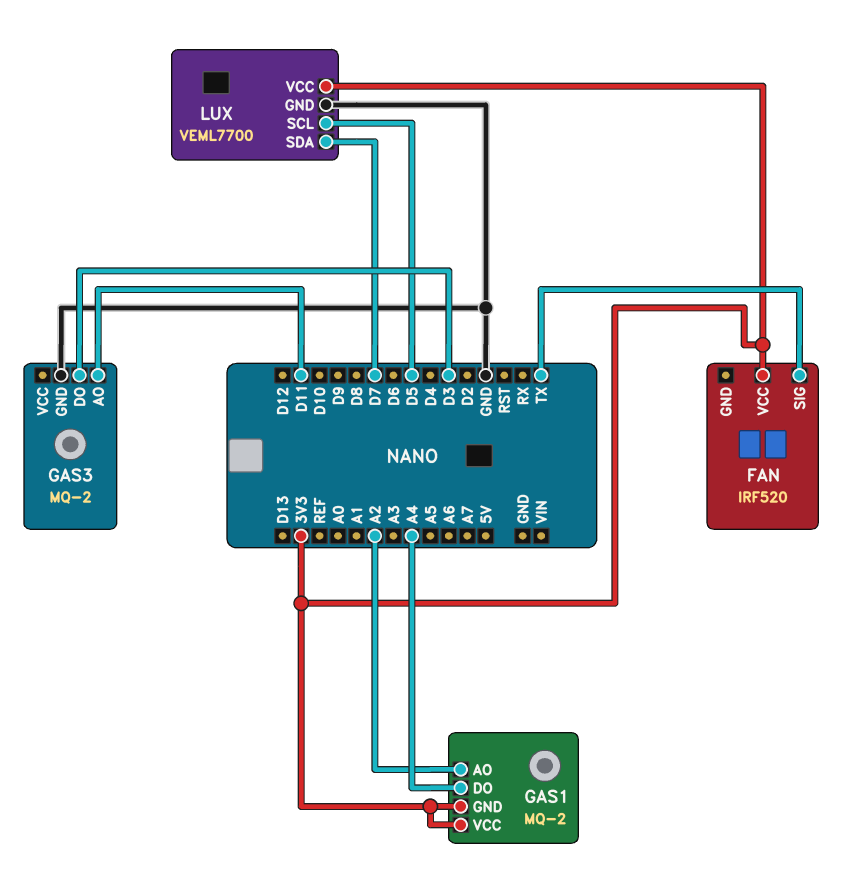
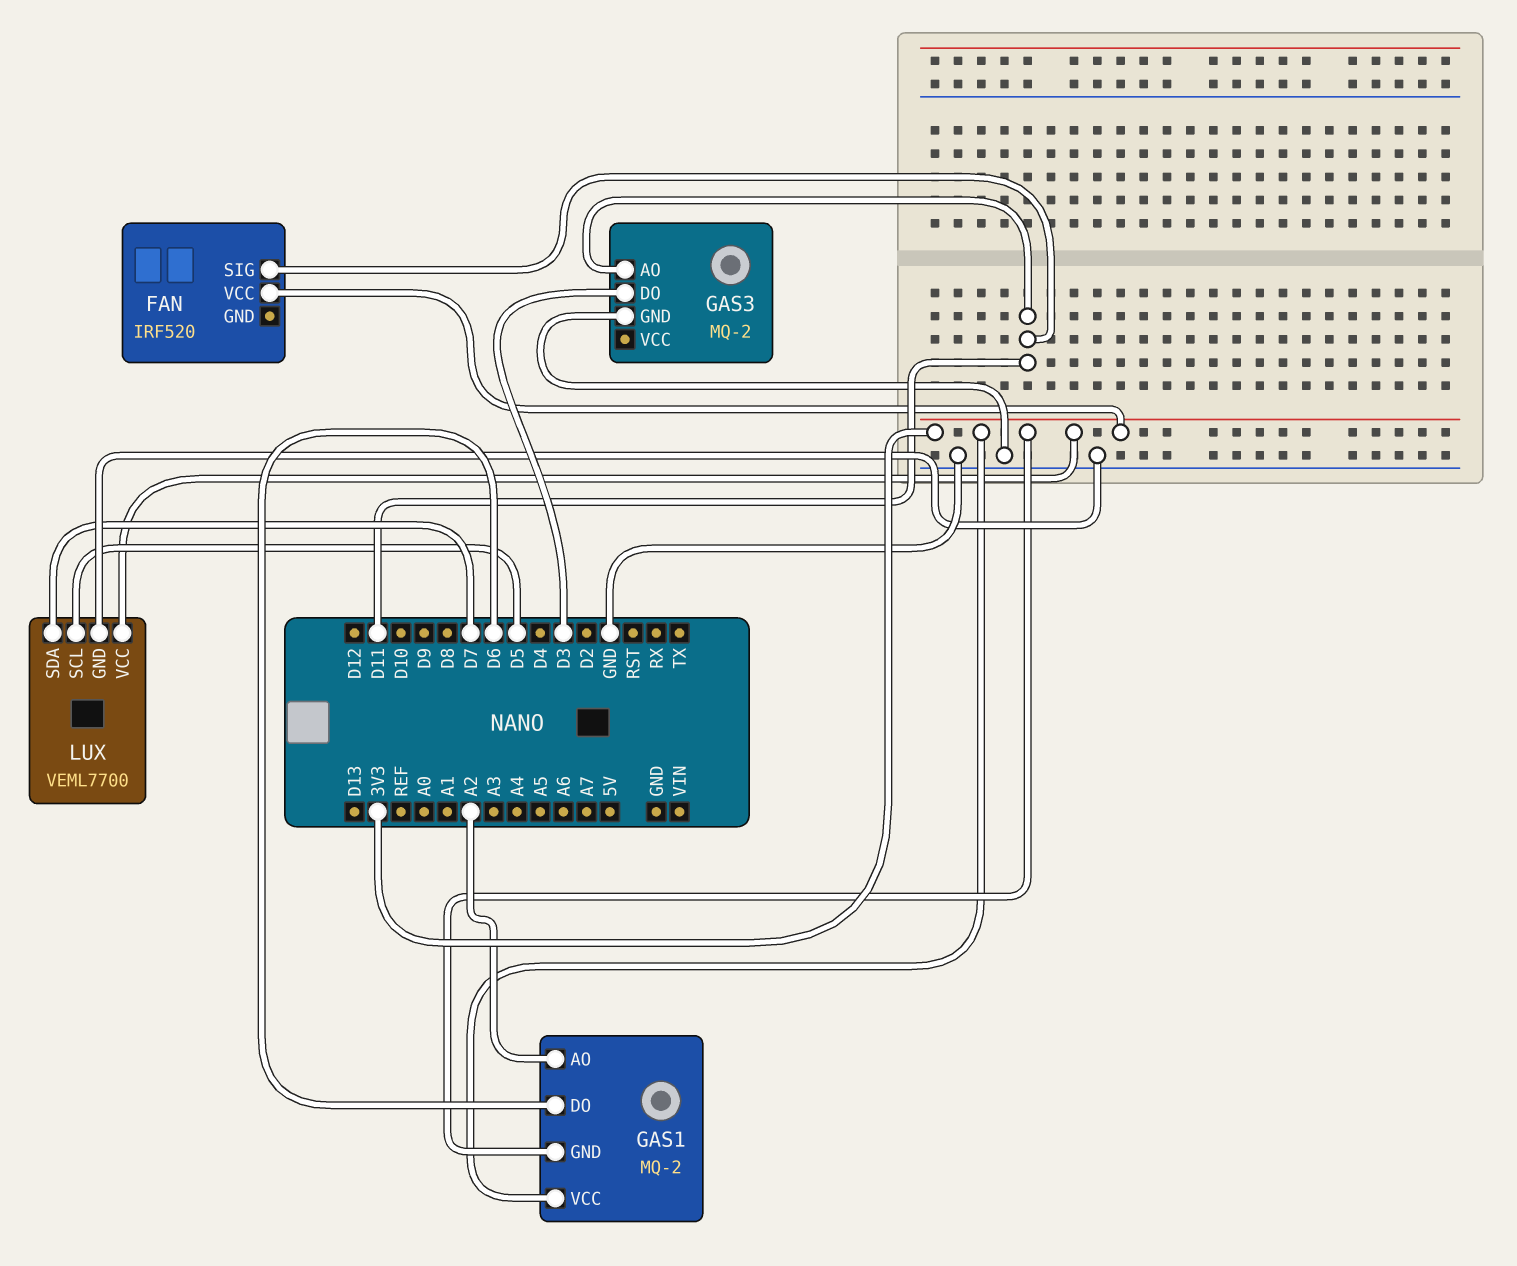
FAN pin SIG: TX -> D11
GAS1 pin DO: A4 -> D6

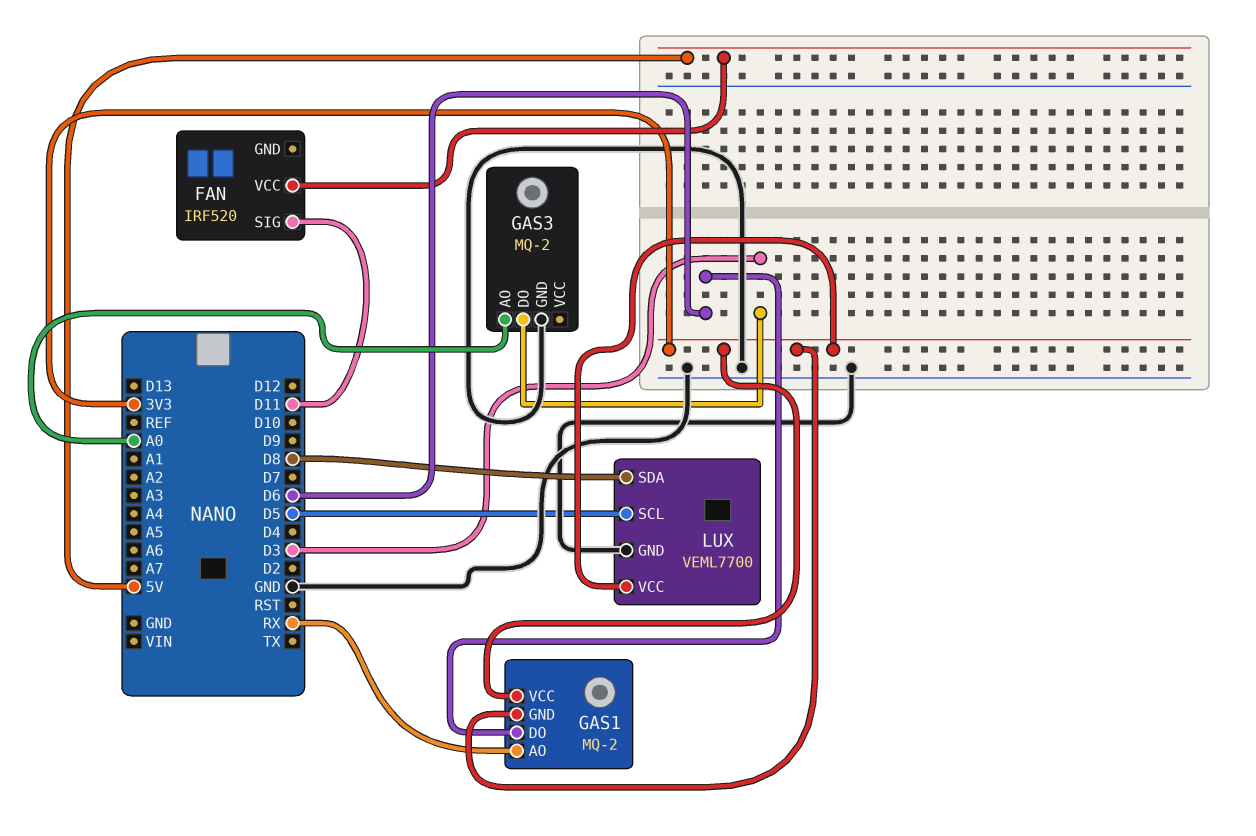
FAN pin VCC: 3V3 -> 5V
GAS1 pin AO: A2 -> RX
GAS3 pin AO: D11 -> A0
LUX pin SDA: D7 -> D8

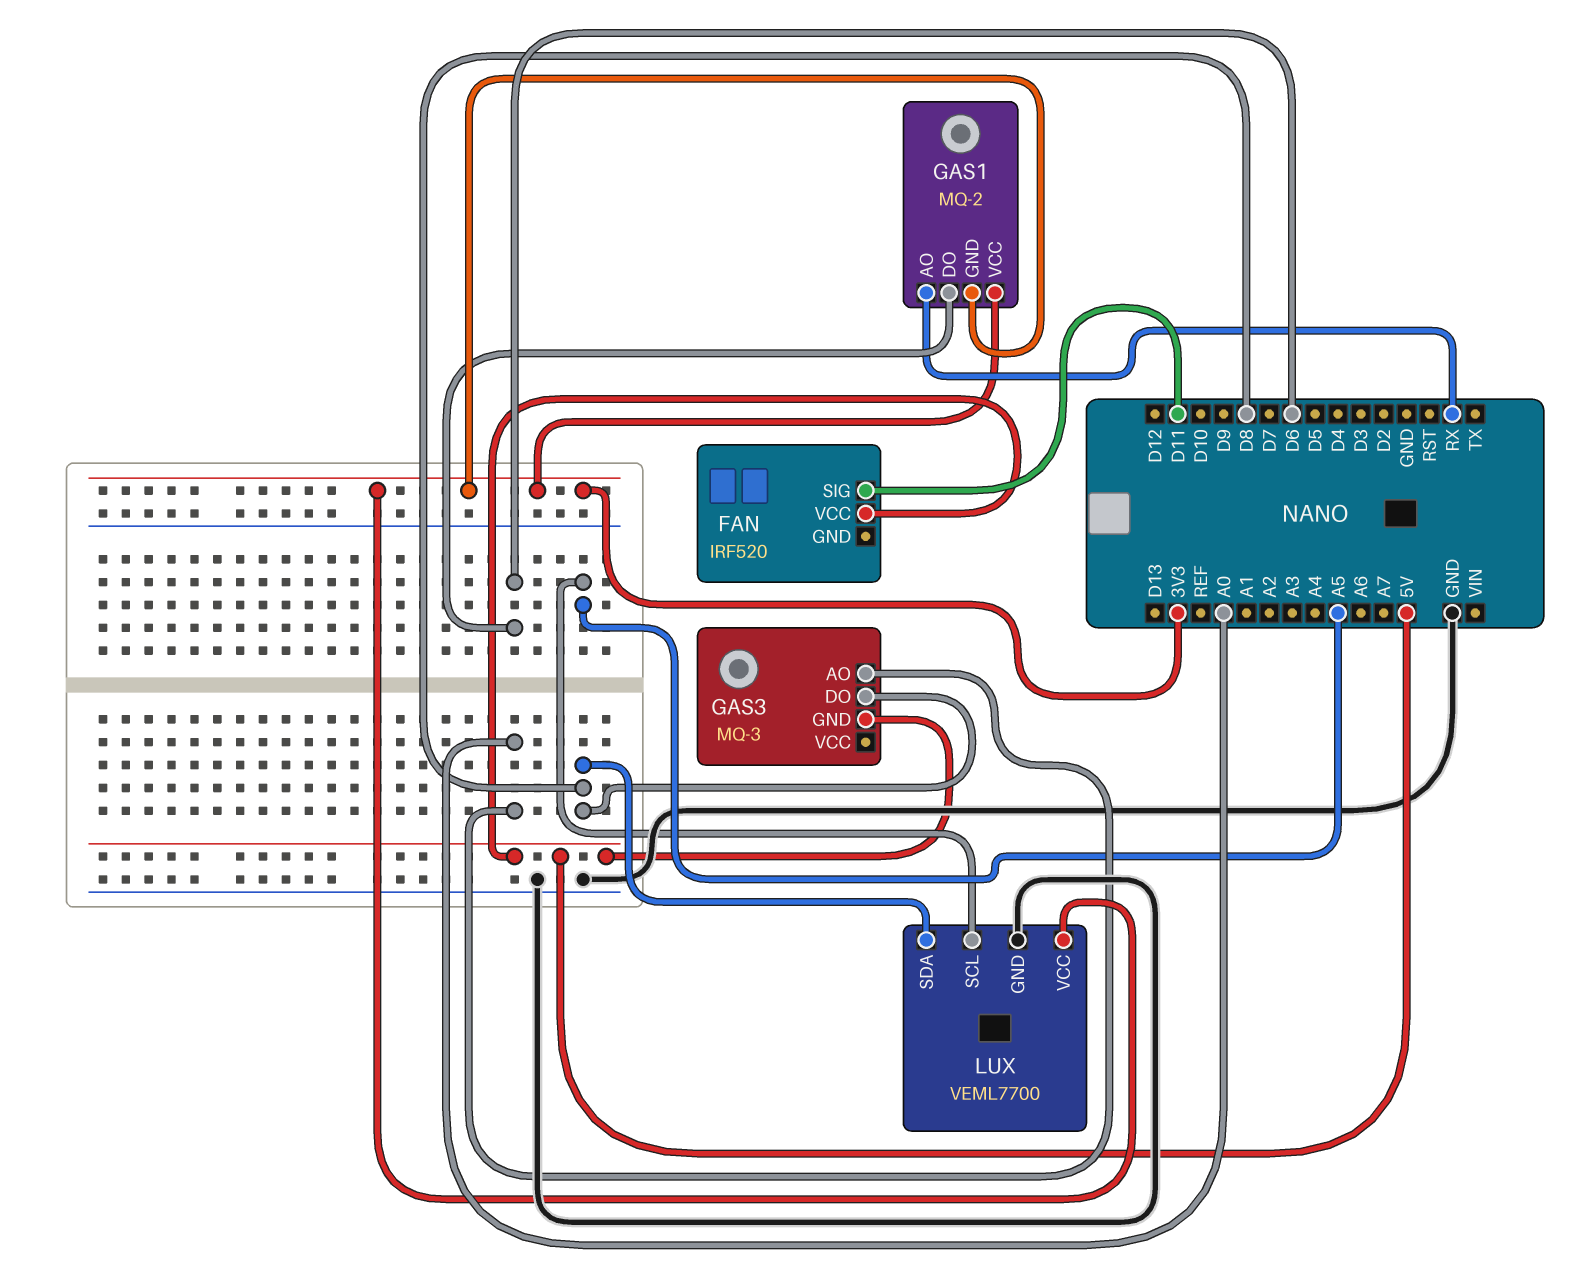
GAS3: MQ-2 -> MQ-3
GAS3 pin DO: D3 -> D8
GAS3 pin GND: GND -> 5V
LUX pin SCL: D5 -> A5

